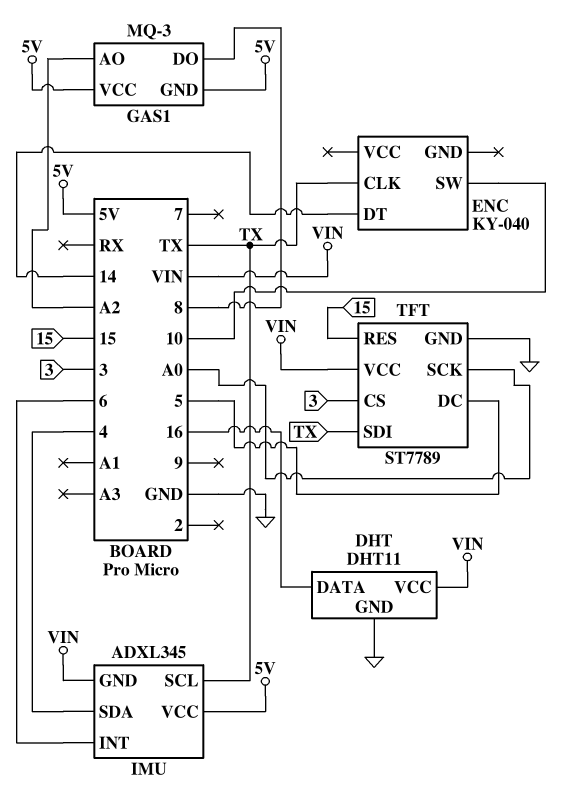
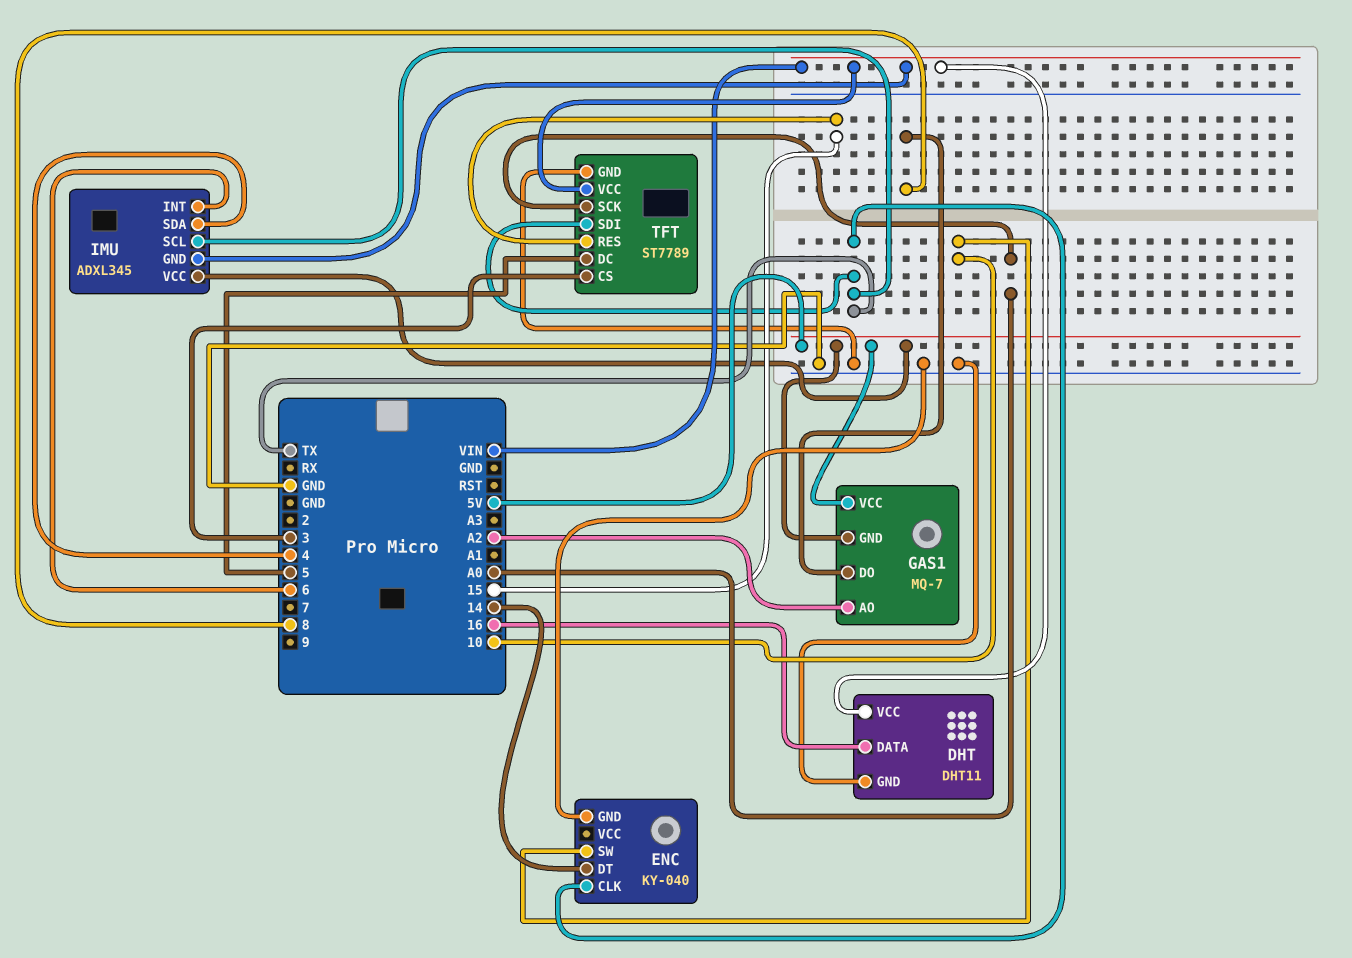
ENC pin GND: none -> GND
GAS1: MQ-3 -> MQ-7

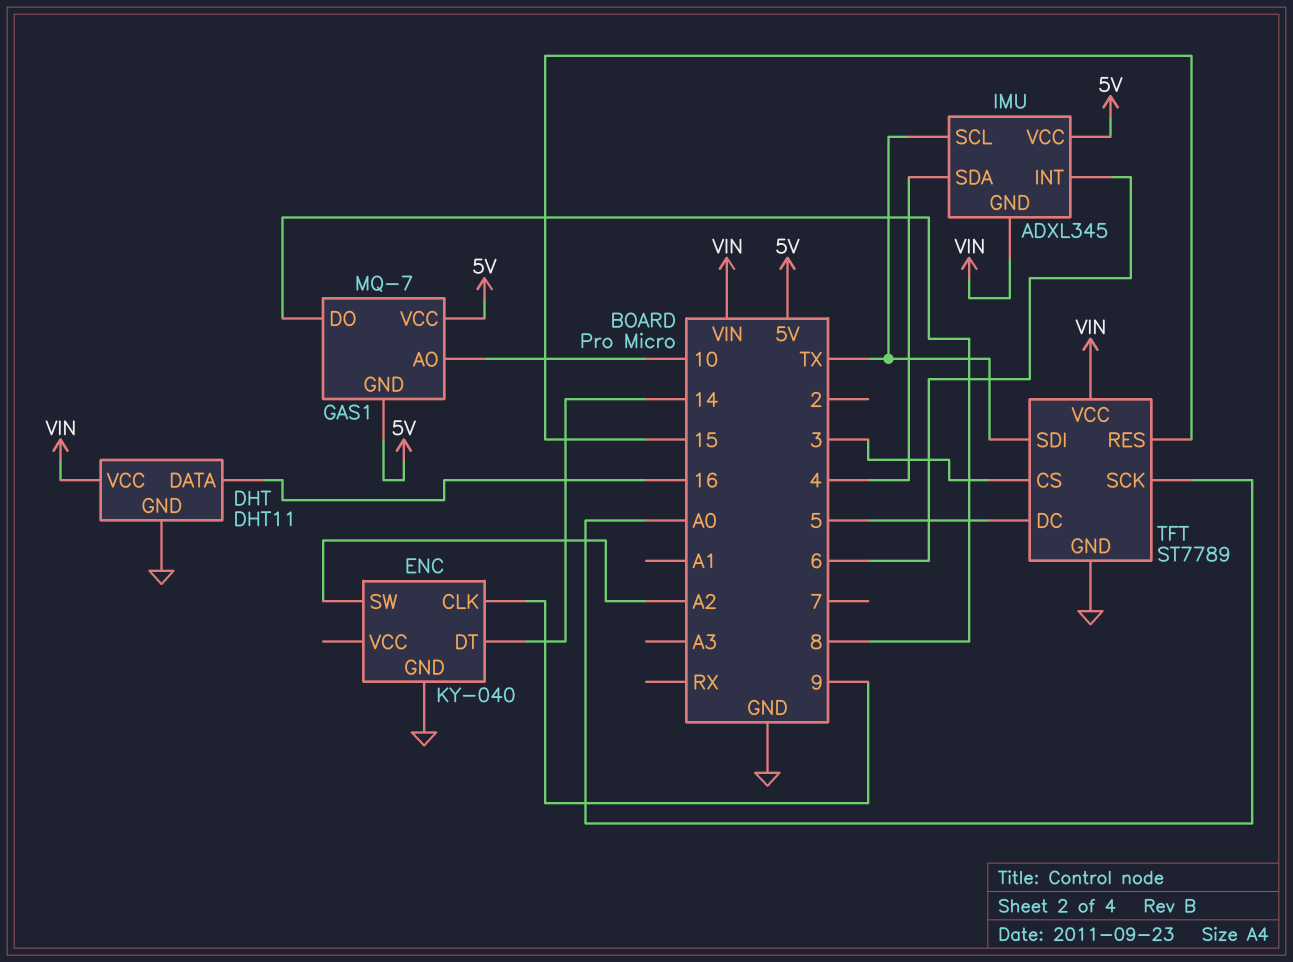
ENC pin CLK: TX -> 9
ENC pin SW: 10 -> A2
GAS1 pin AO: A2 -> 10

